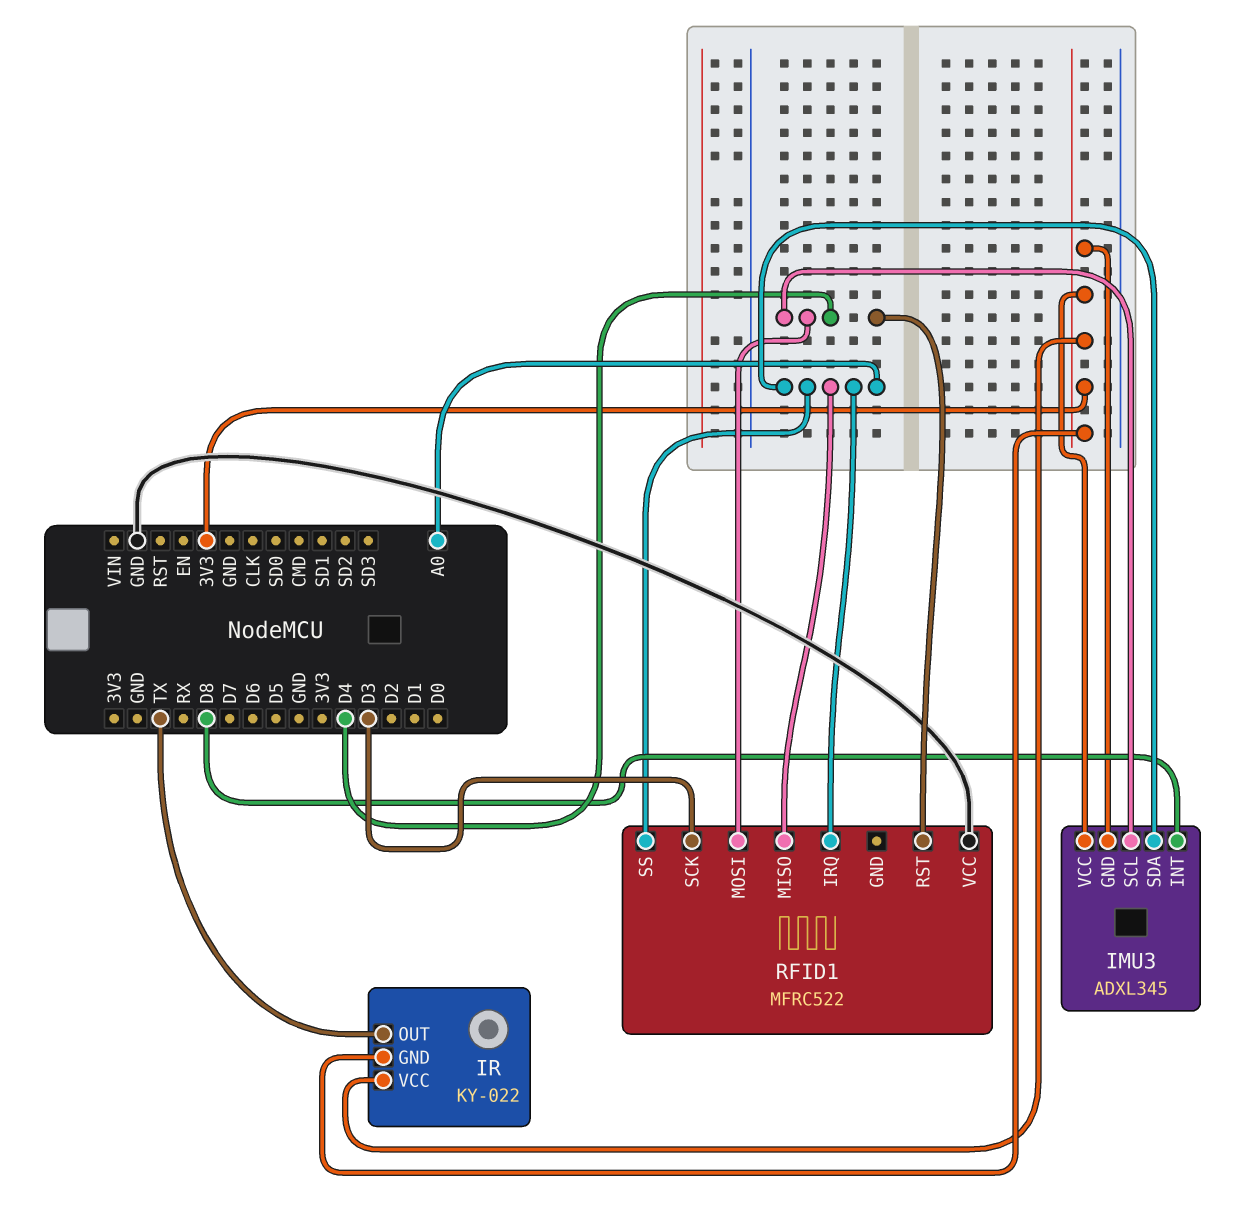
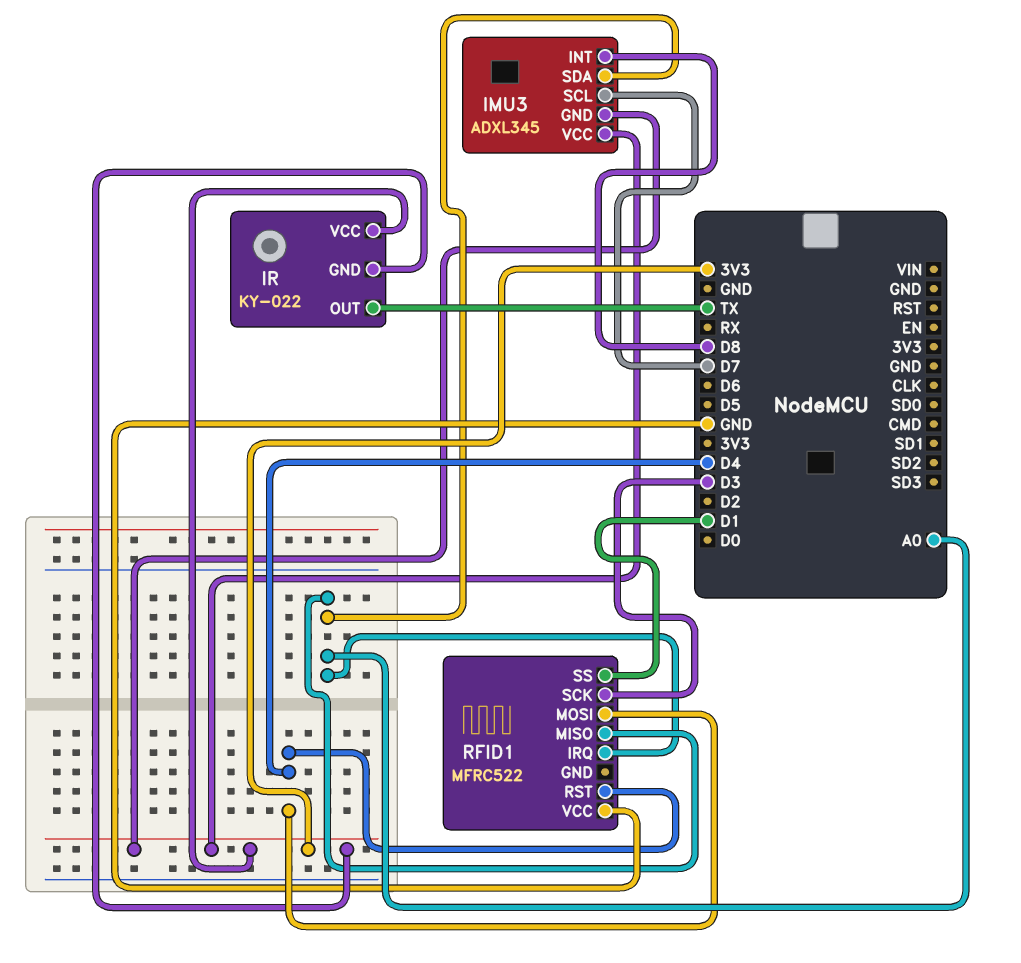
IMU3 pin SCL: D4 -> D7
RFID1 pin SS: A0 -> D1

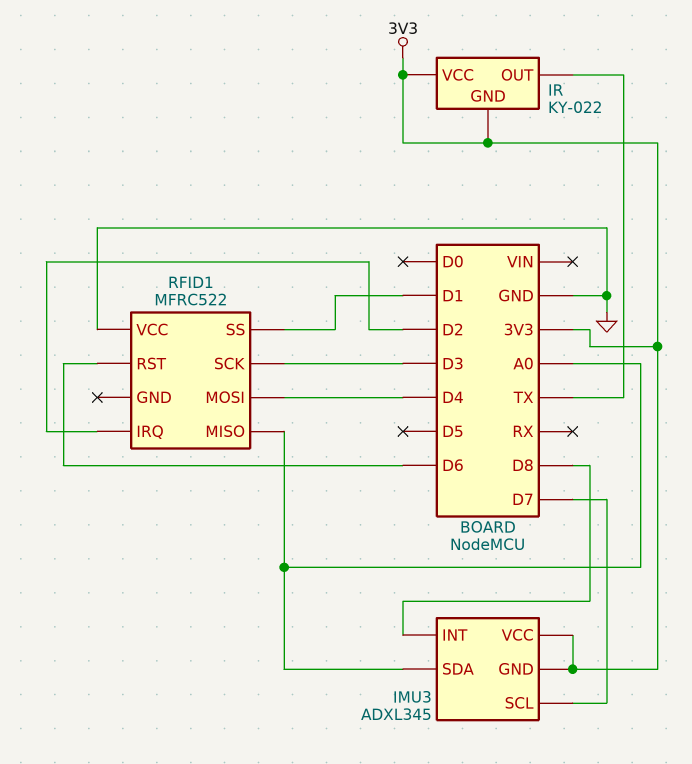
RFID1 pin IRQ: A0 -> D2
RFID1 pin RST: D4 -> D6

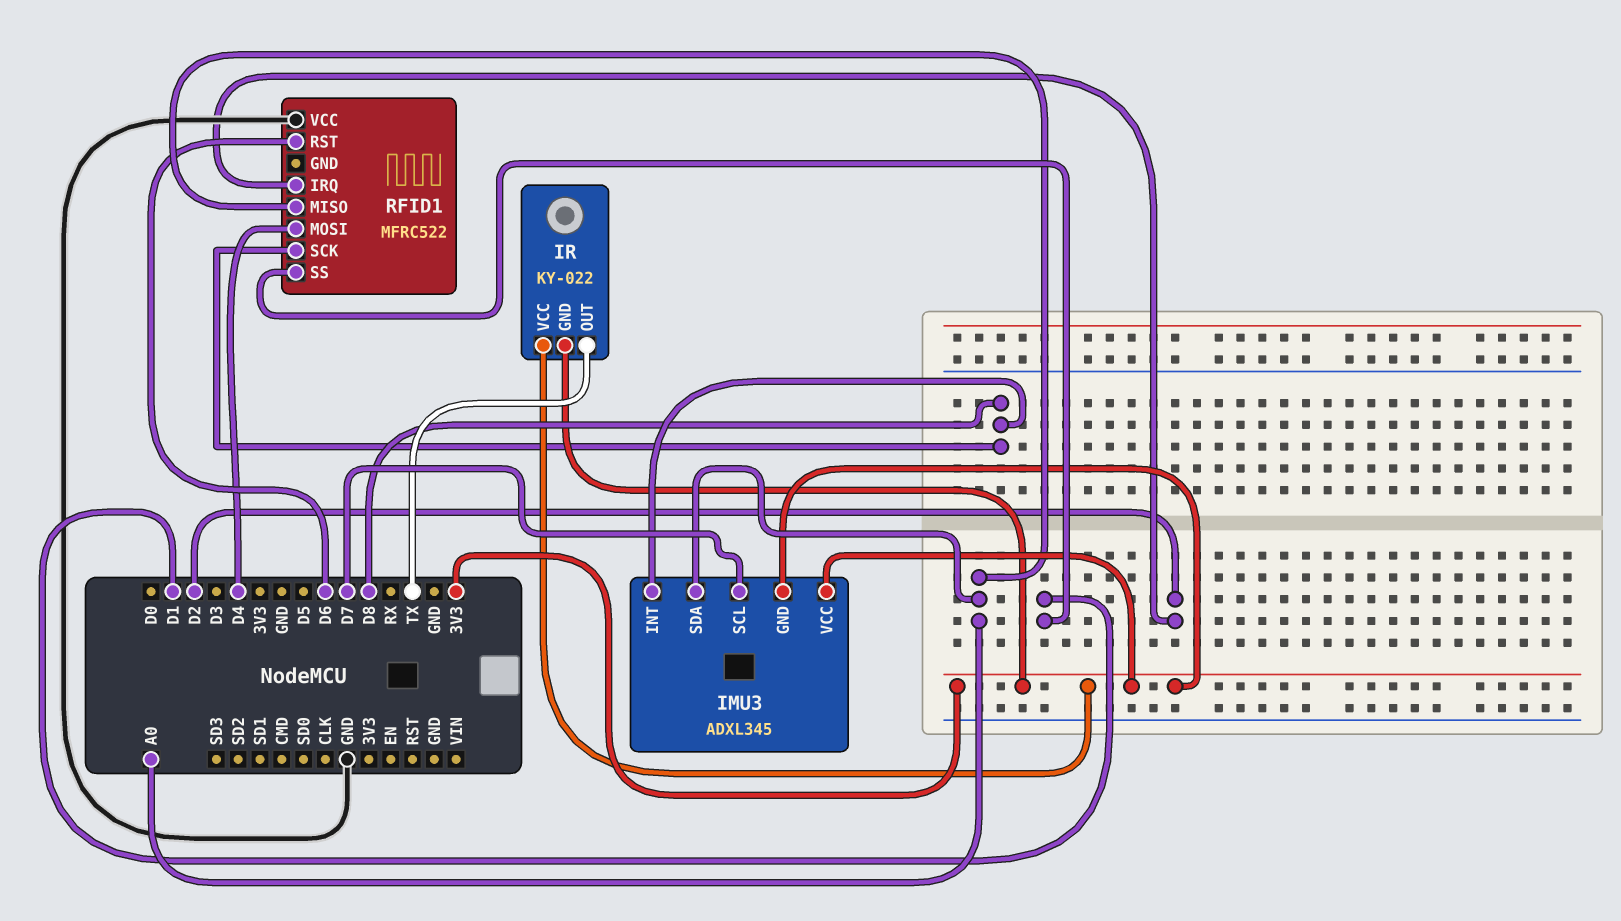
RFID1 pin SCK: D3 -> D8

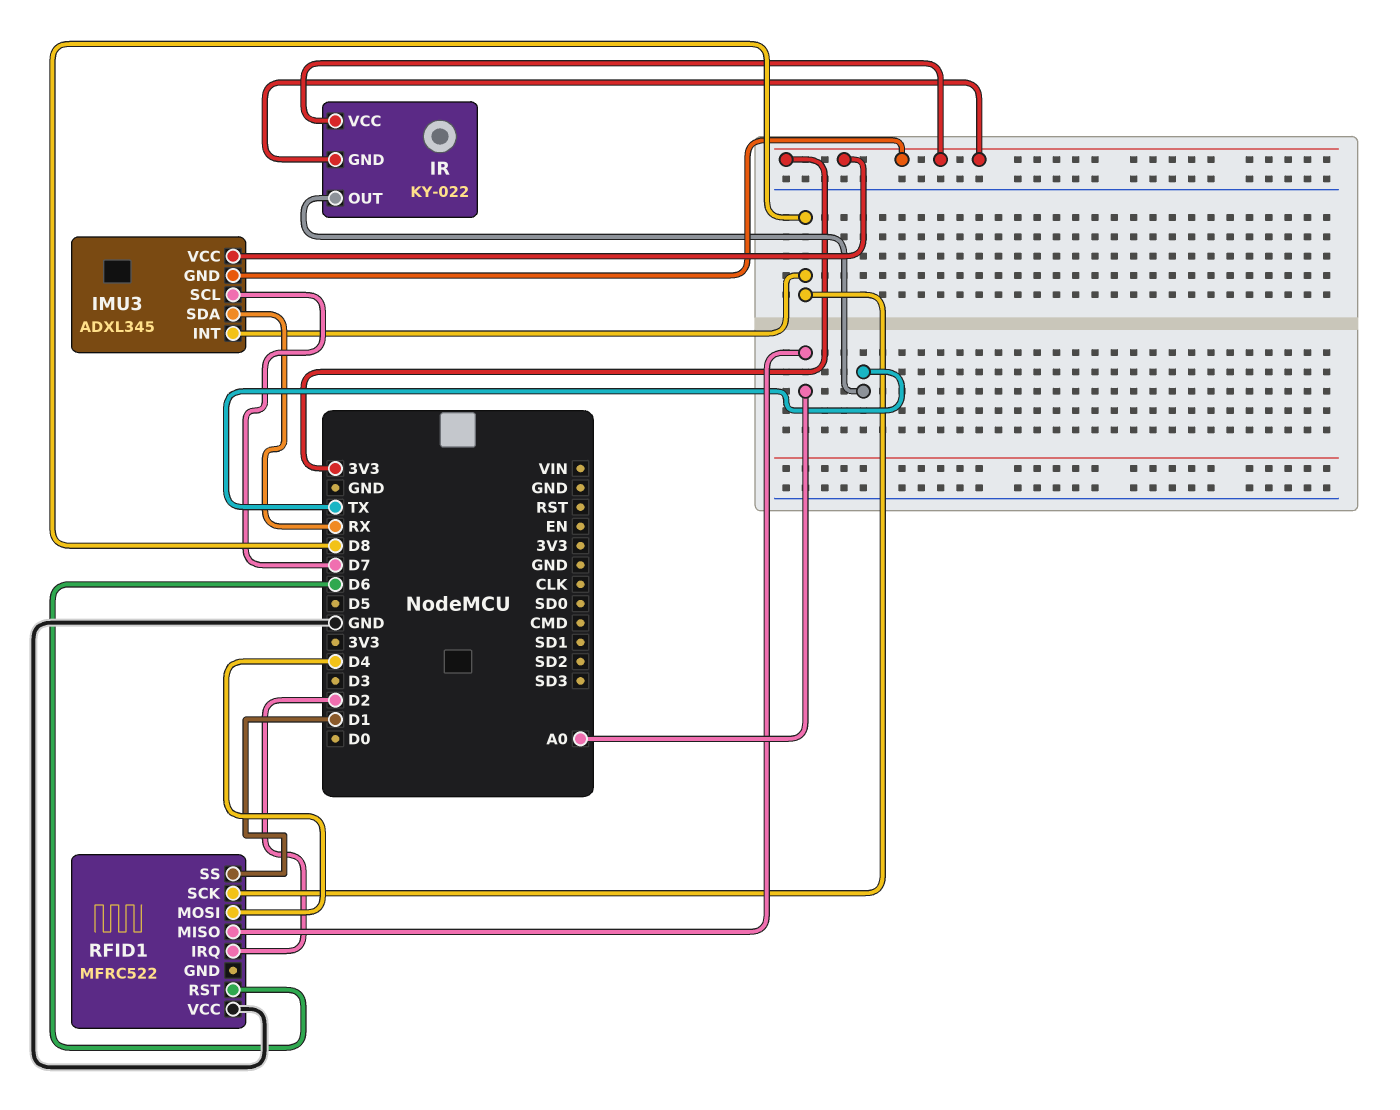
IMU3 pin SDA: A0 -> RX

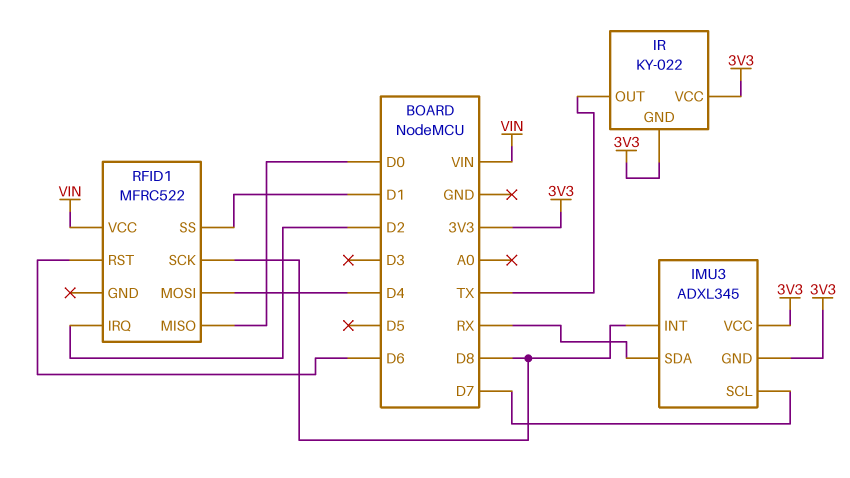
RFID1 pin MISO: A0 -> D0
RFID1 pin VCC: GND -> VIN

